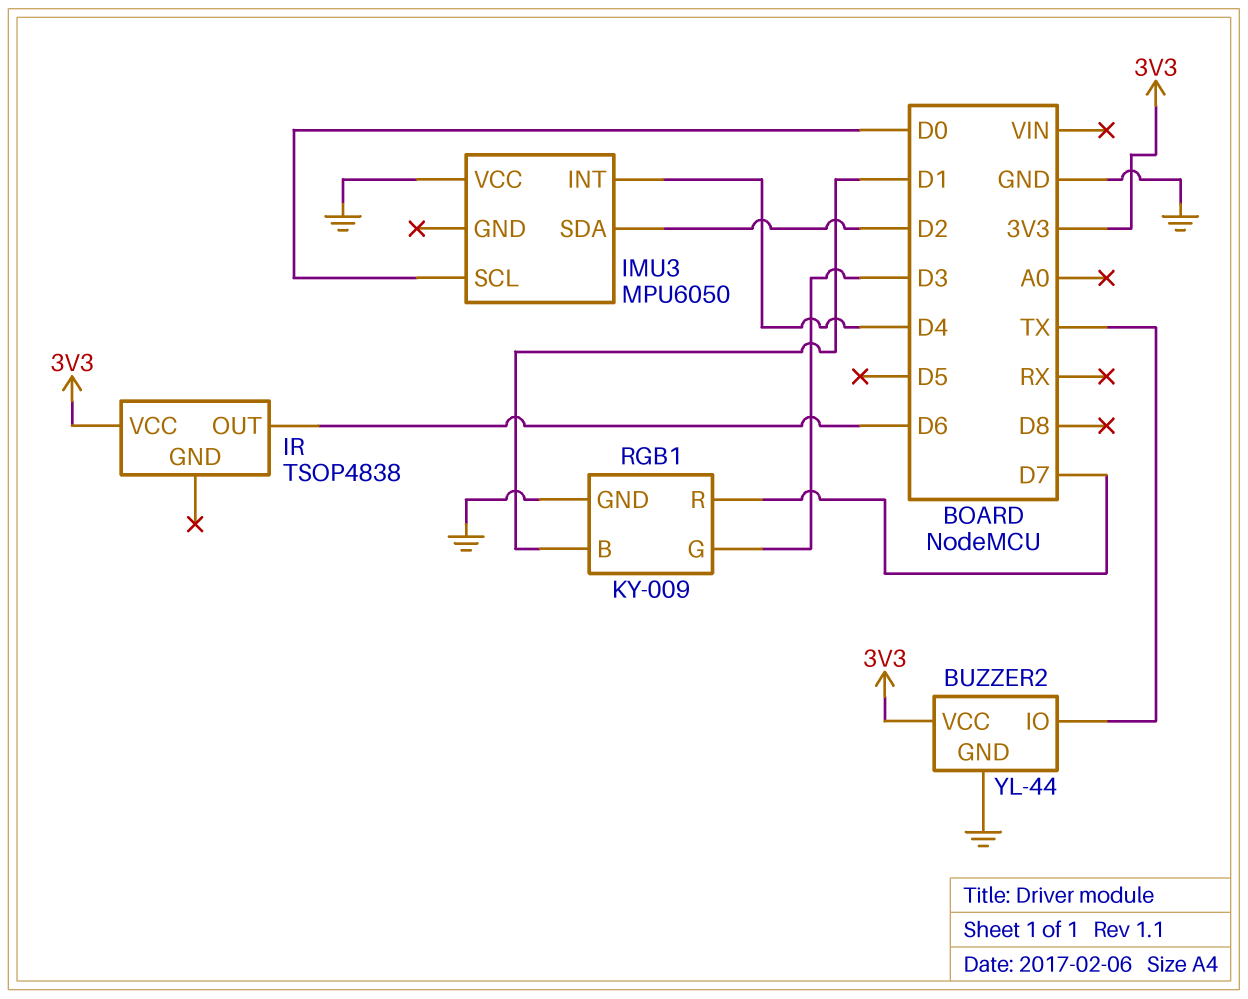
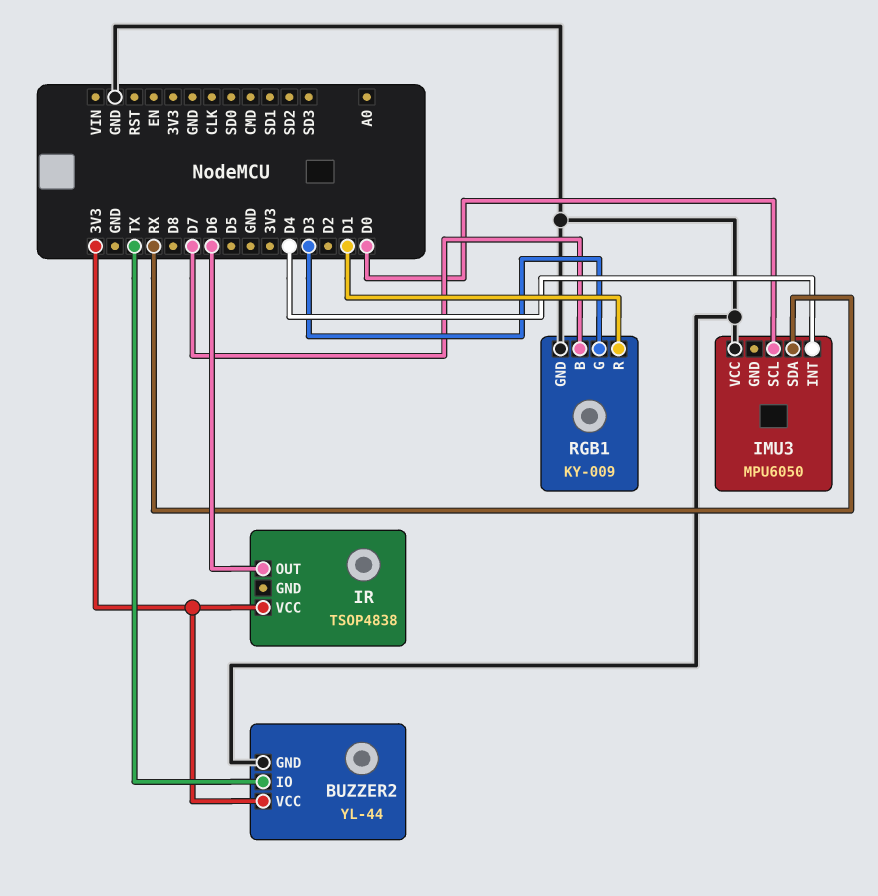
IMU3 pin SDA: D2 -> RX
RGB1 pin B: D1 -> D7
RGB1 pin R: D7 -> D1

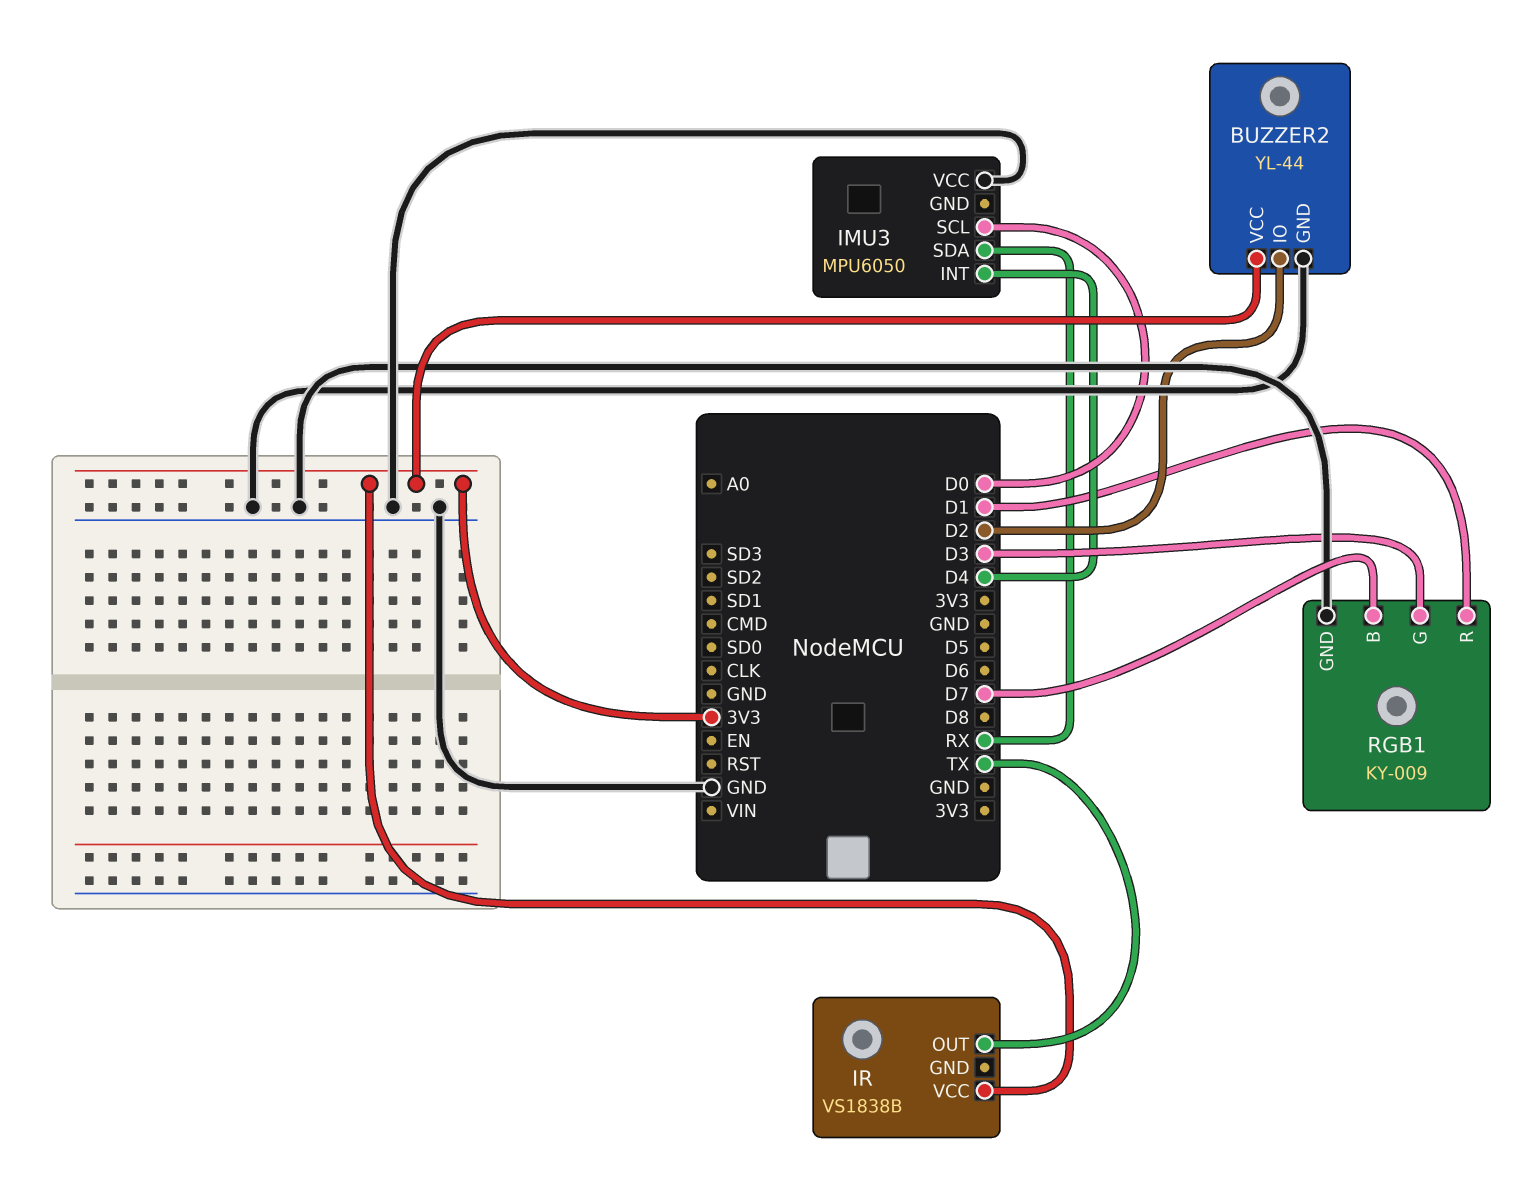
BUZZER2 pin IO: TX -> D2
IR: TSOP4838 -> VS1838B
IR pin OUT: D6 -> TX

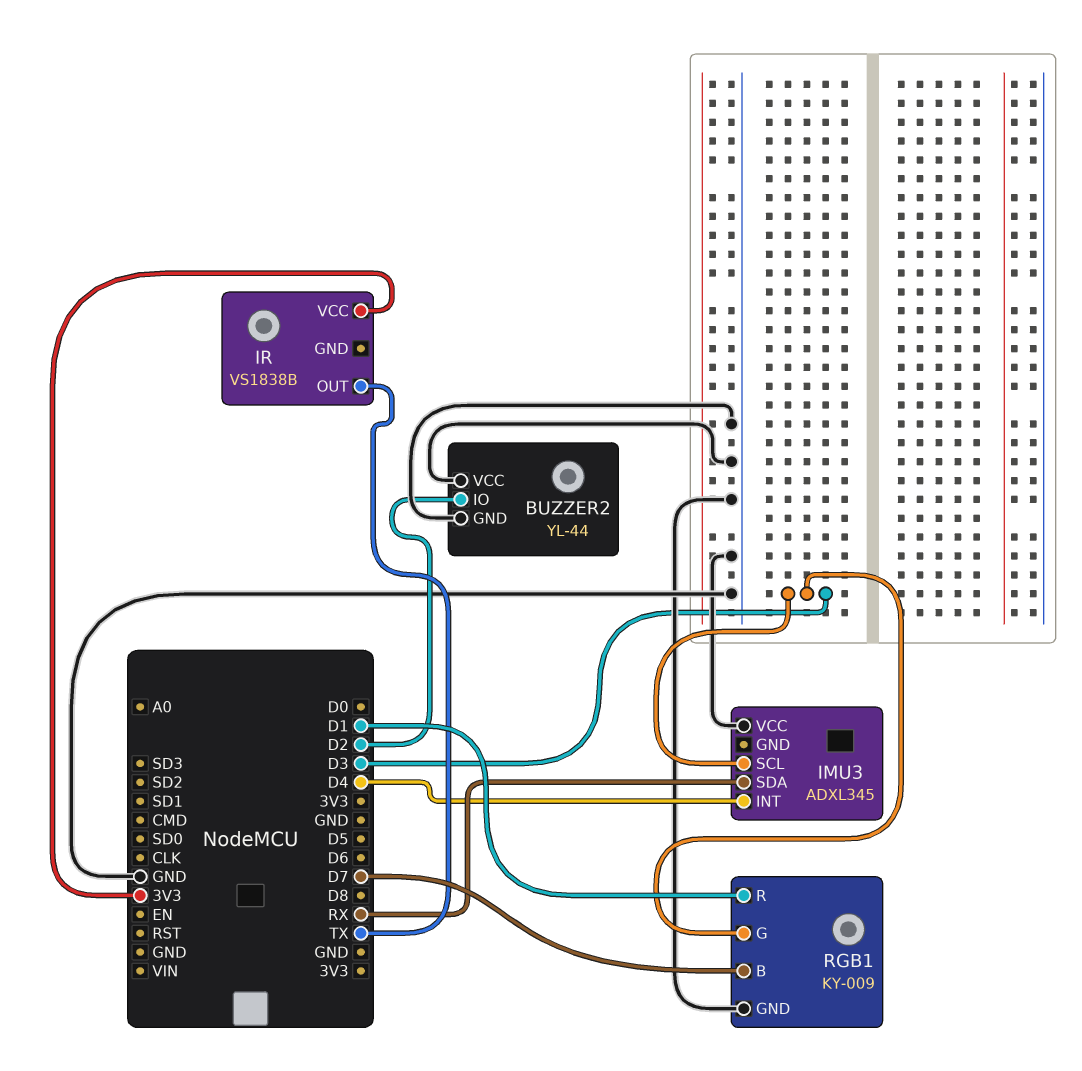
BUZZER2 pin VCC: 3V3 -> GND
IMU3: MPU6050 -> ADXL345
IMU3 pin SCL: D0 -> D3

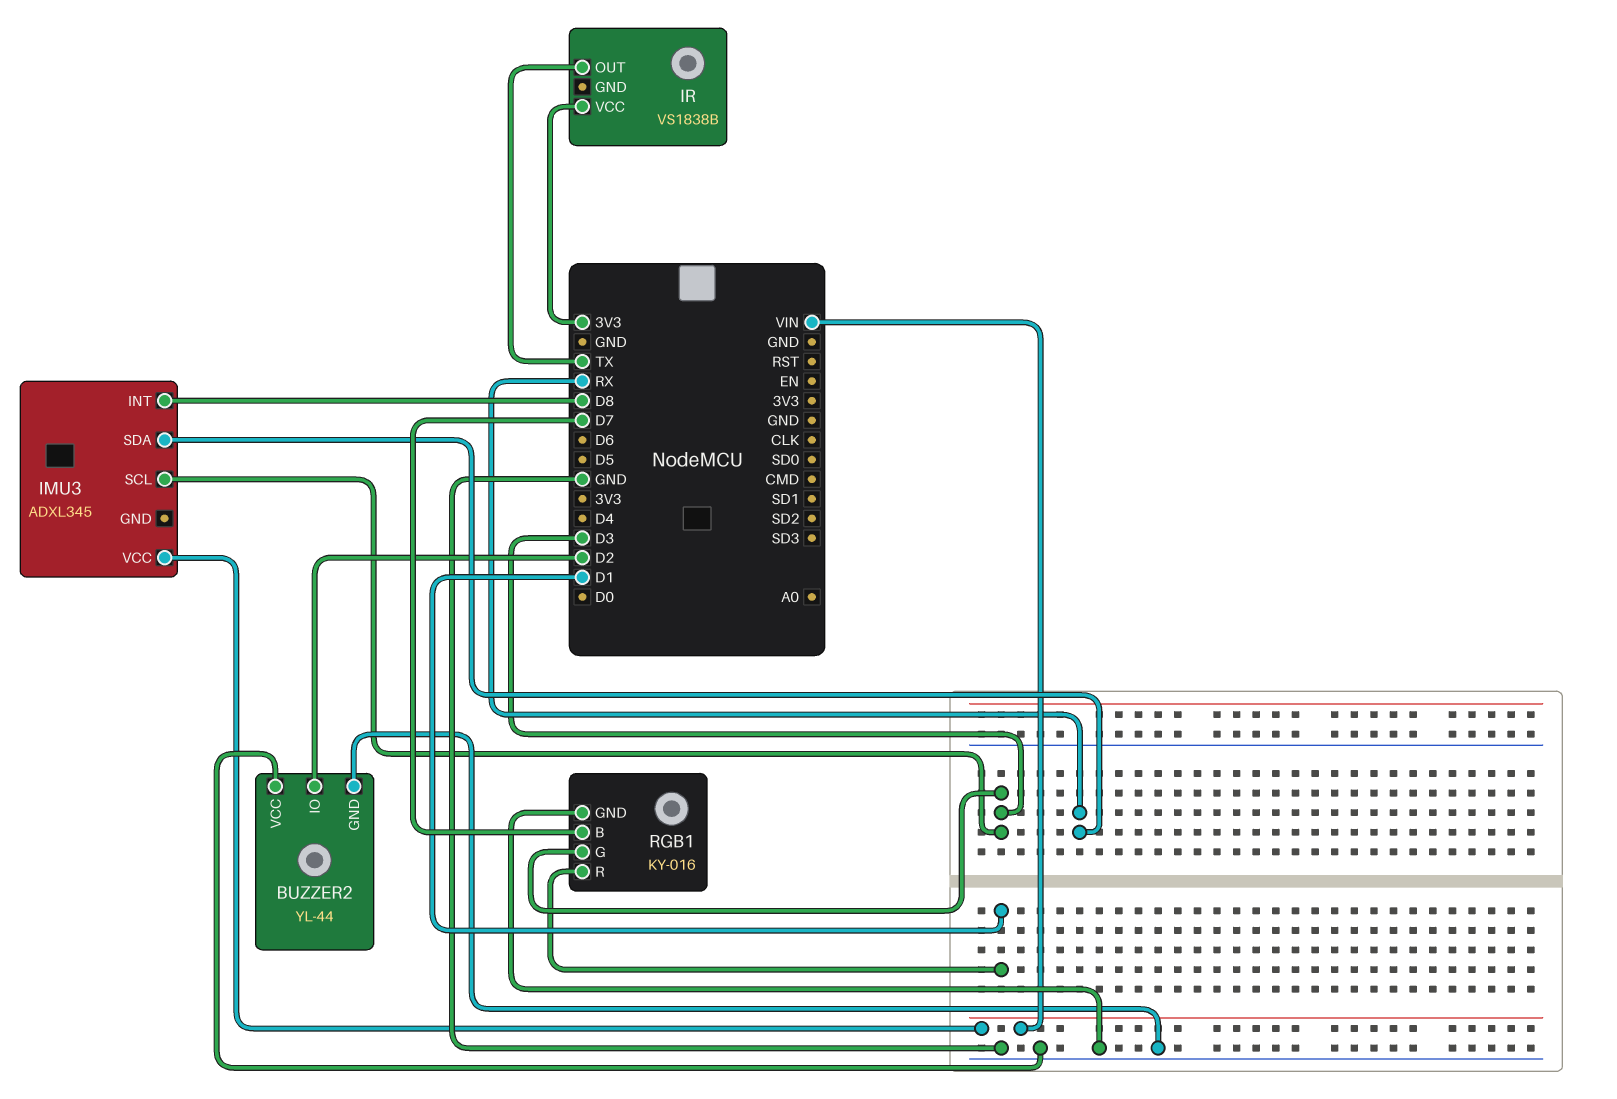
IMU3 pin INT: D4 -> D8
IMU3 pin VCC: GND -> VIN
RGB1: KY-009 -> KY-016

